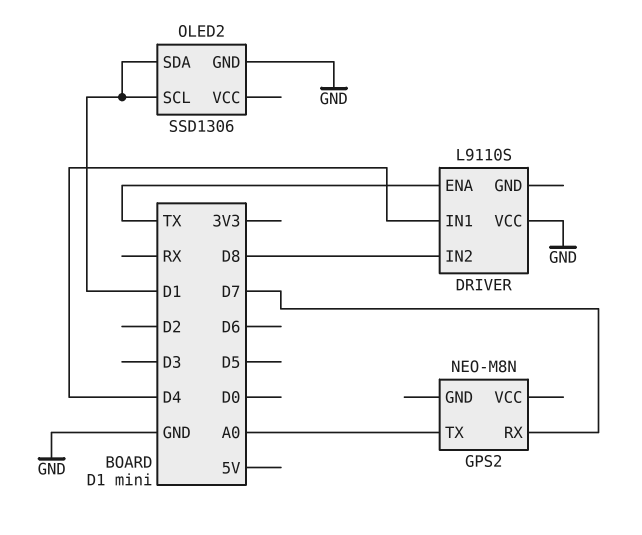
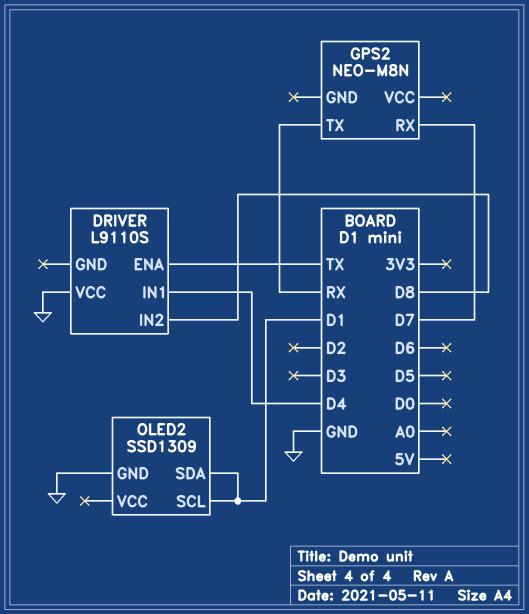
GPS2 pin TX: A0 -> RX
OLED2: SSD1306 -> SSD1309

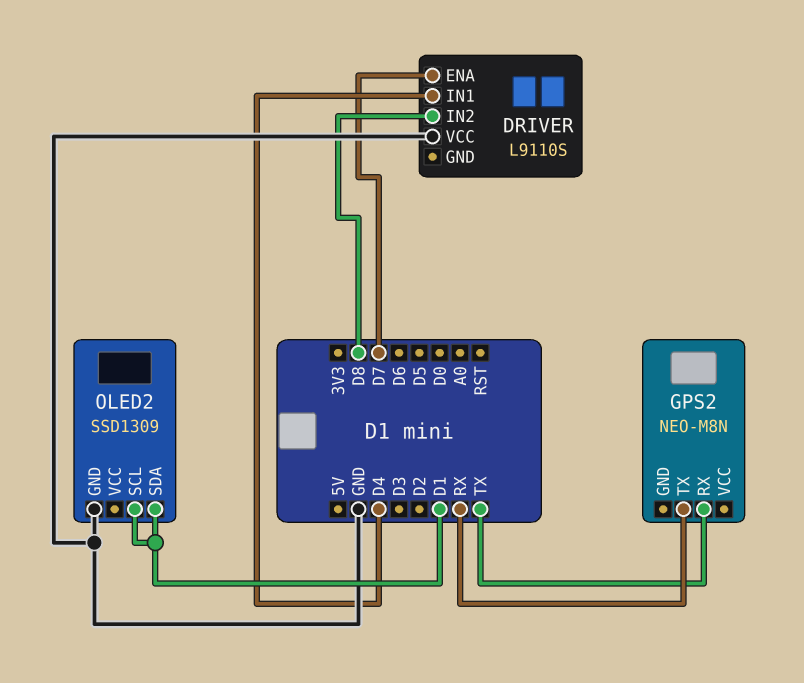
DRIVER pin ENA: TX -> D7
GPS2 pin RX: D7 -> TX

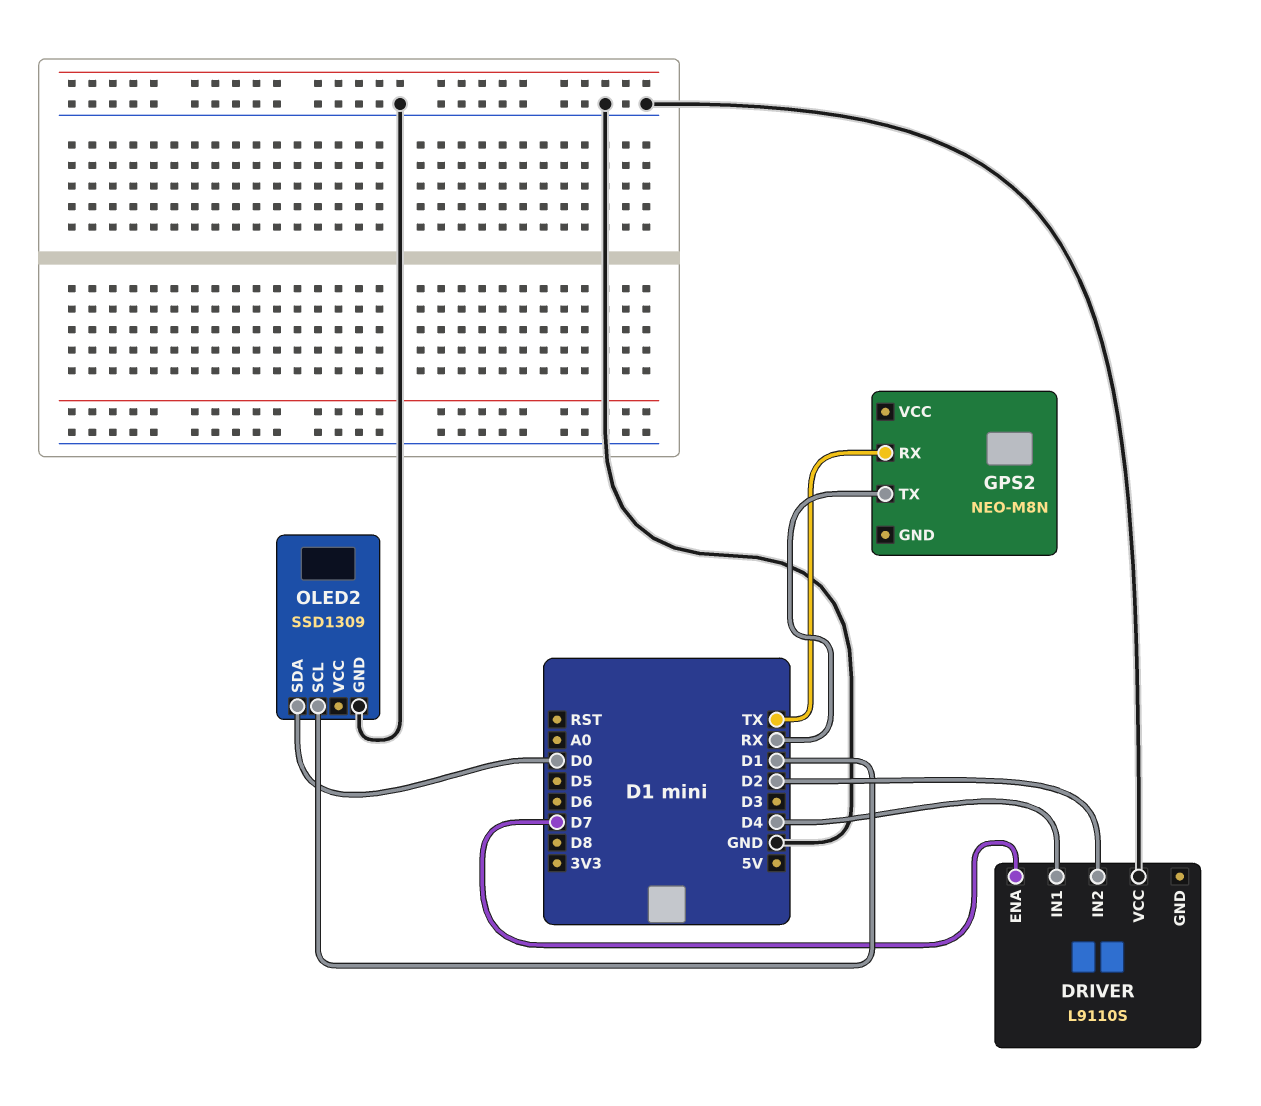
DRIVER pin IN2: D8 -> D2
OLED2 pin SDA: D1 -> D0

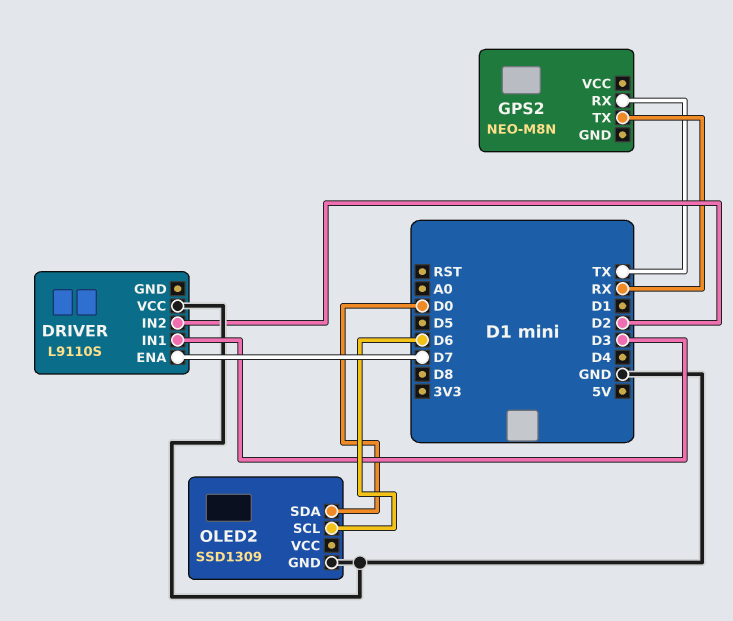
DRIVER pin IN1: D4 -> D3
OLED2 pin SCL: D1 -> D6

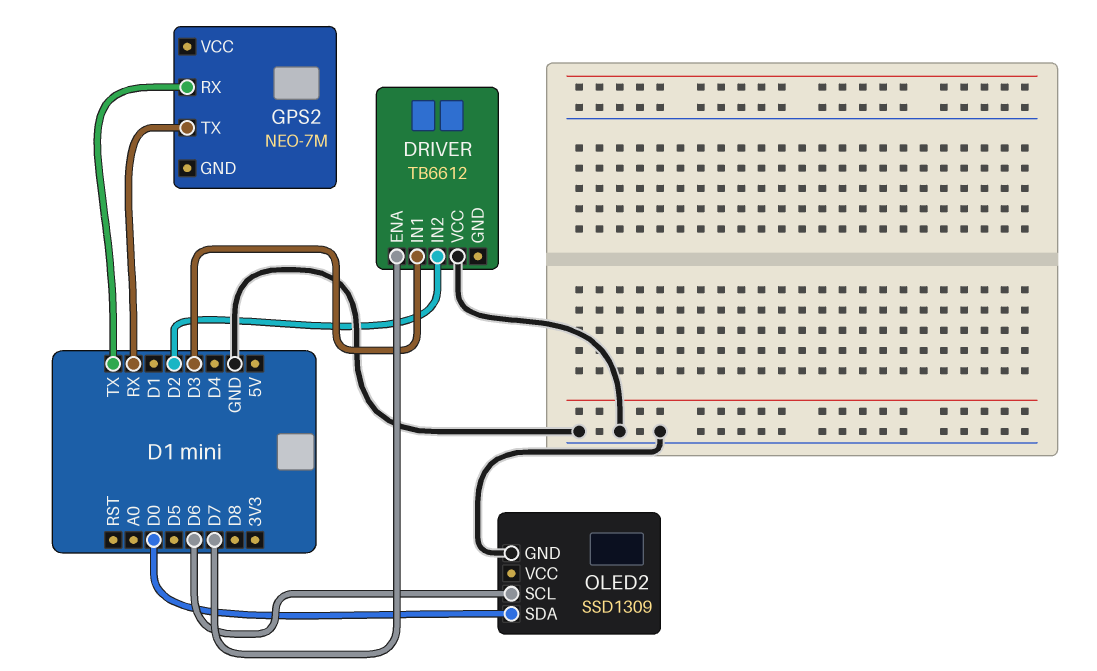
DRIVER: L9110S -> TB6612
GPS2: NEO-M8N -> NEO-7M

